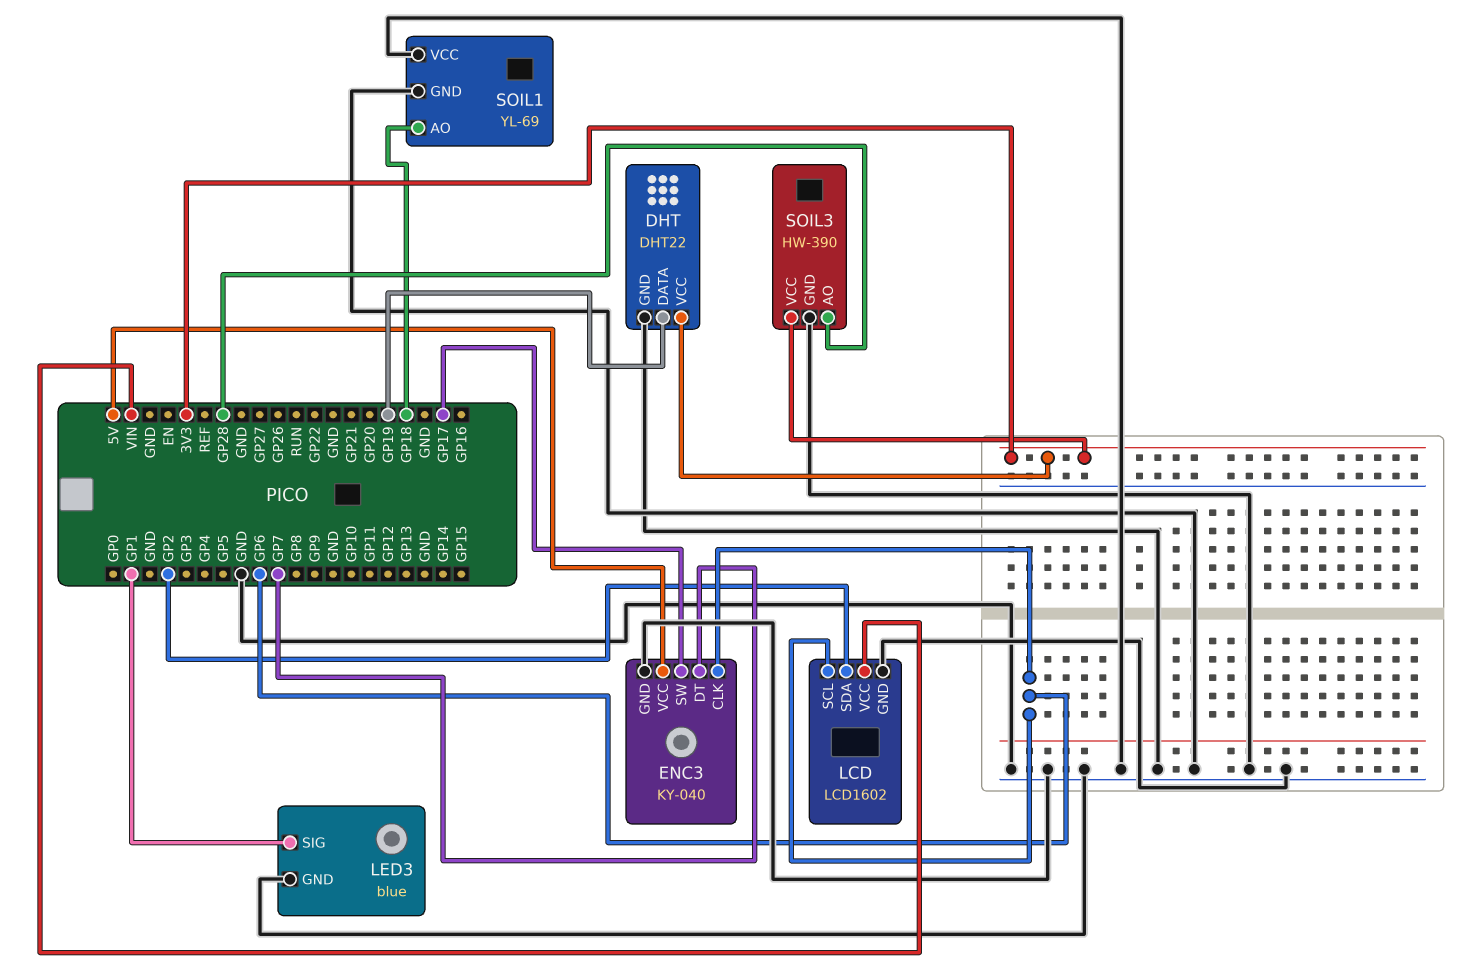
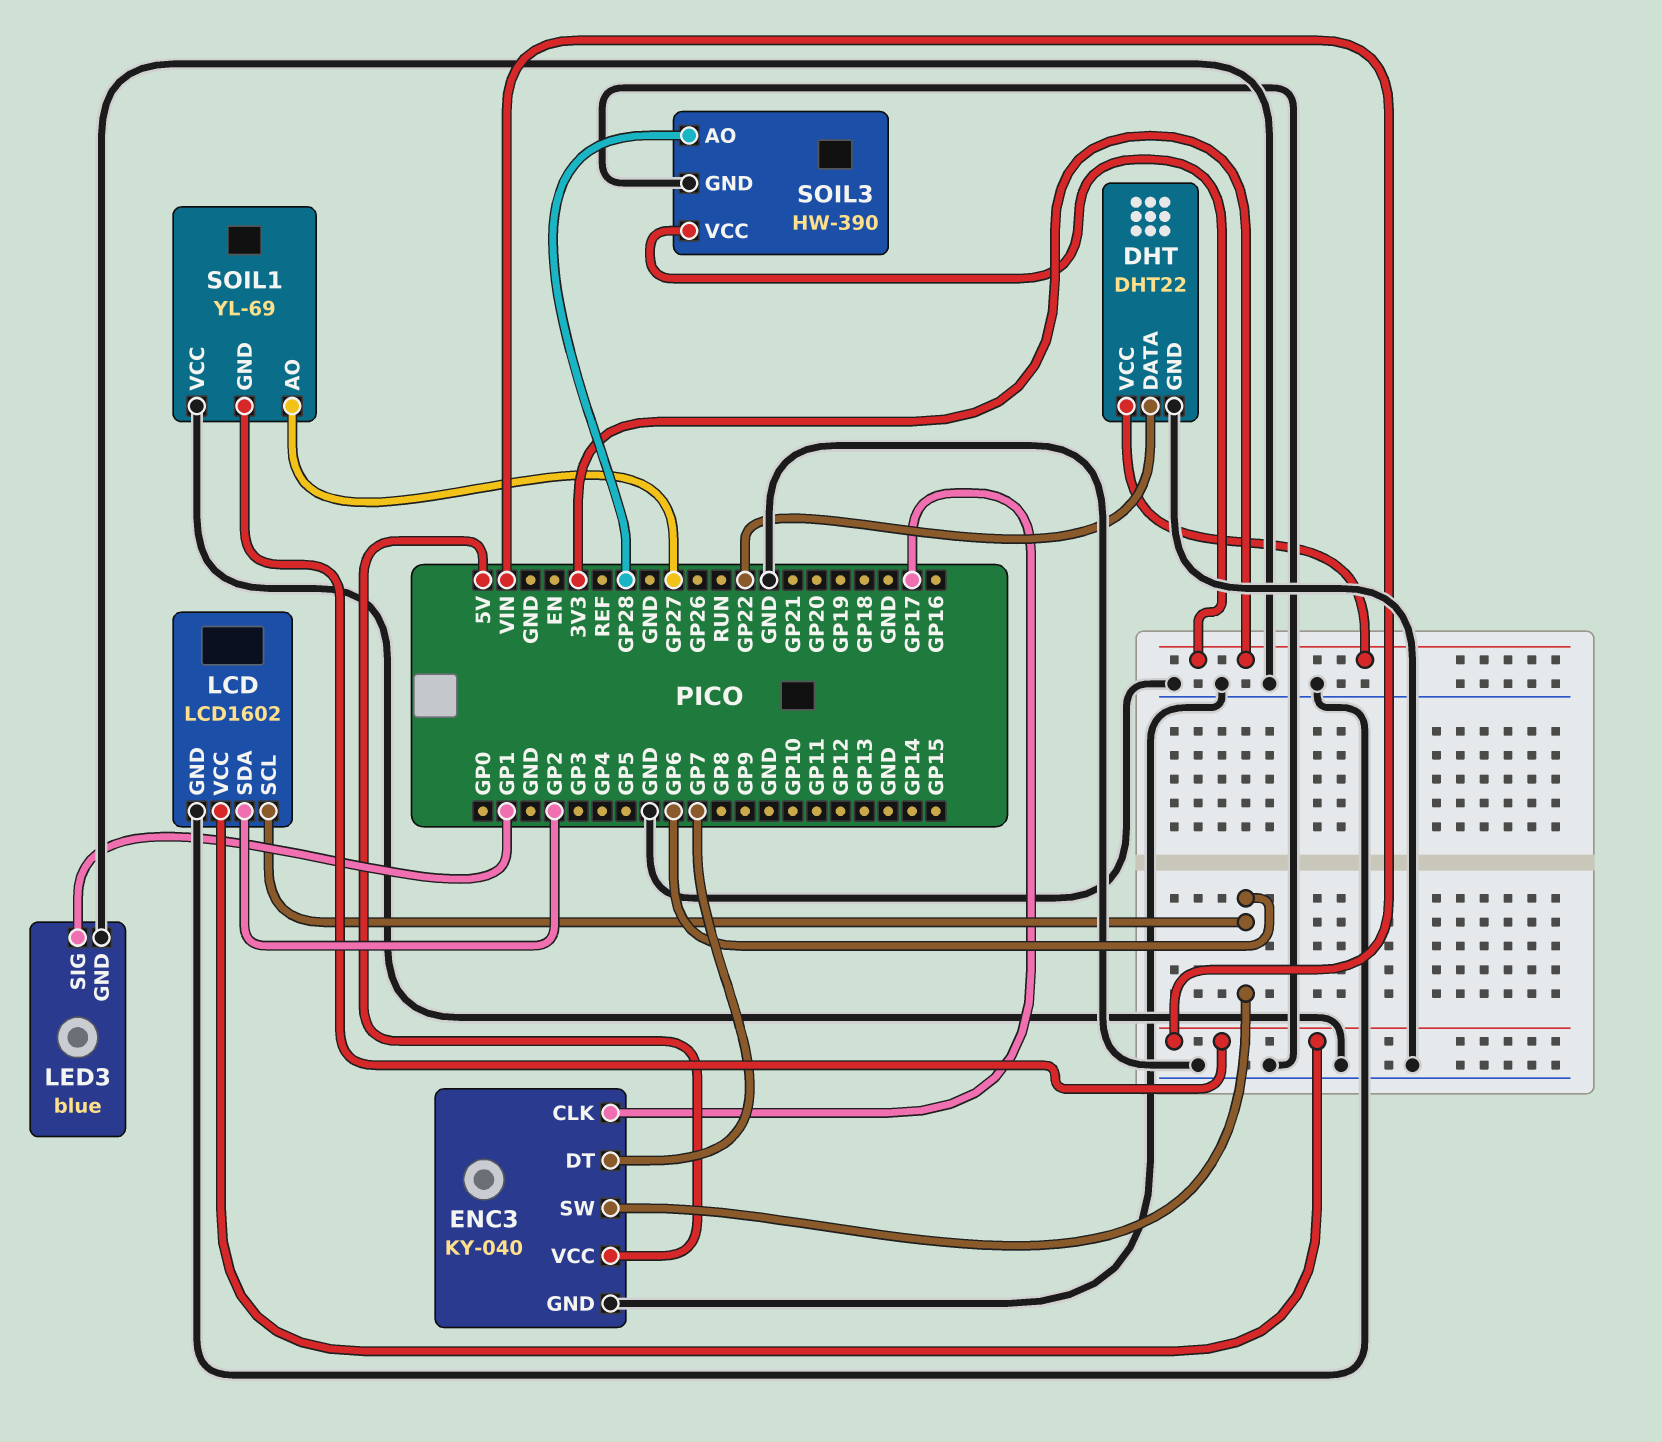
DHT pin DATA: GP19 -> GP22
ENC3 pin CLK: GP6 -> GP17
ENC3 pin SW: GP17 -> GP6
SOIL1 pin AO: GP18 -> GP27
SOIL1 pin GND: GND -> VIN

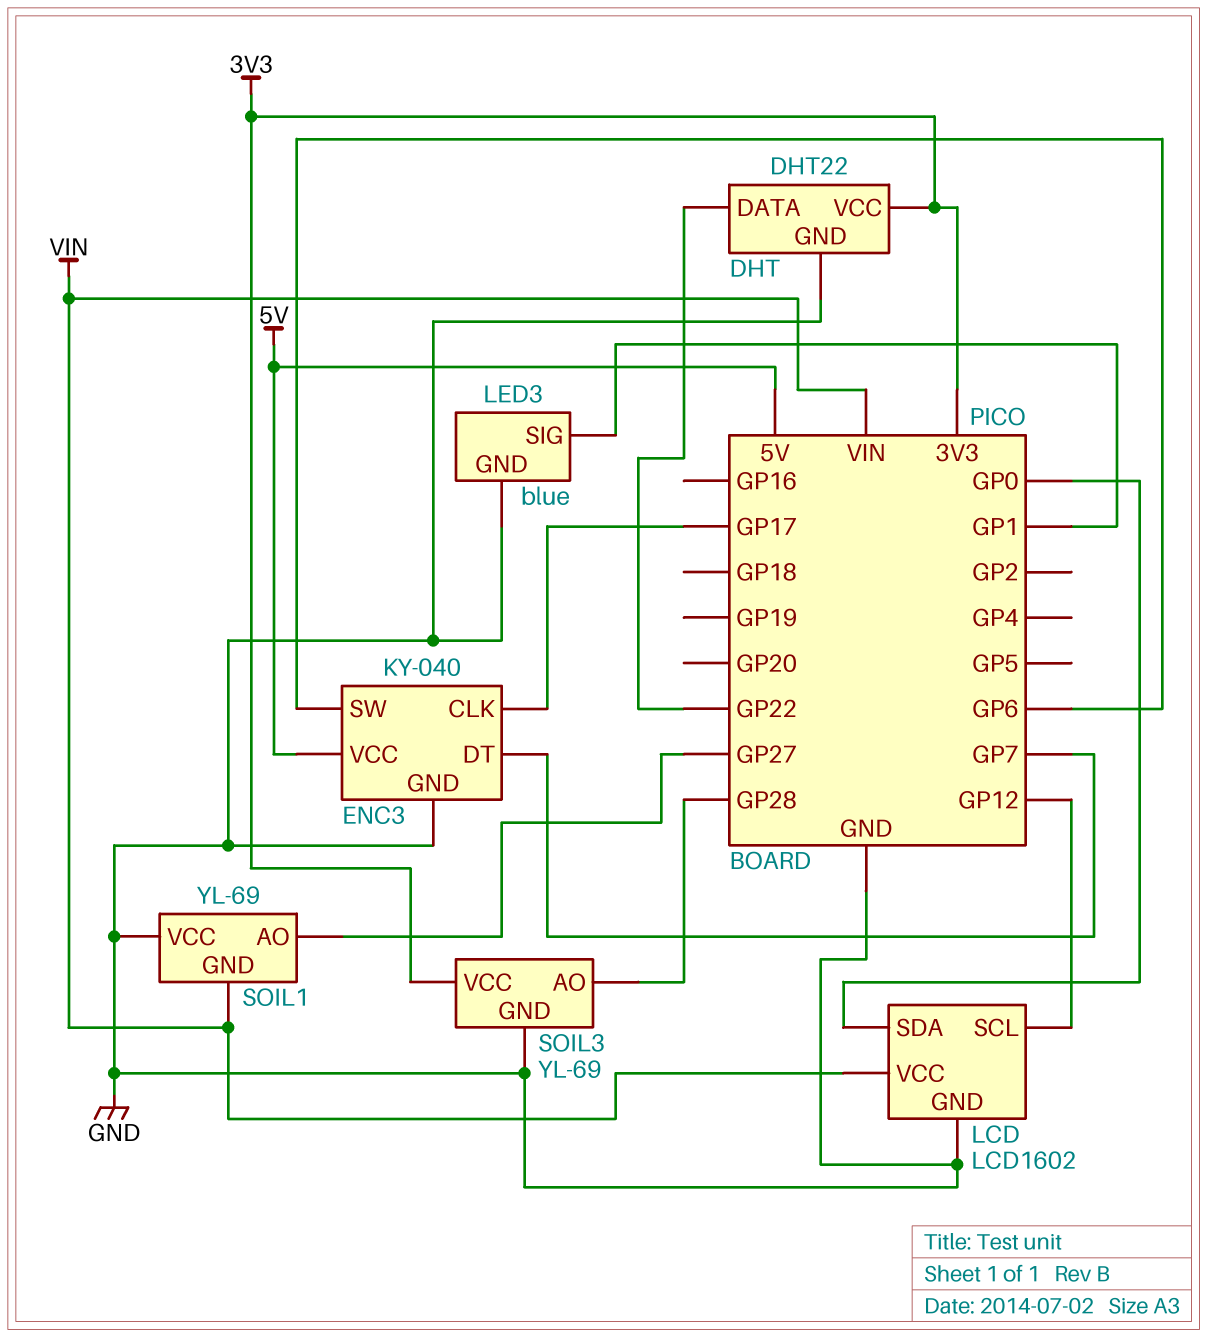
LCD pin SCL: GP6 -> GP12
LCD pin SDA: GP2 -> GP0
SOIL3: HW-390 -> YL-69

